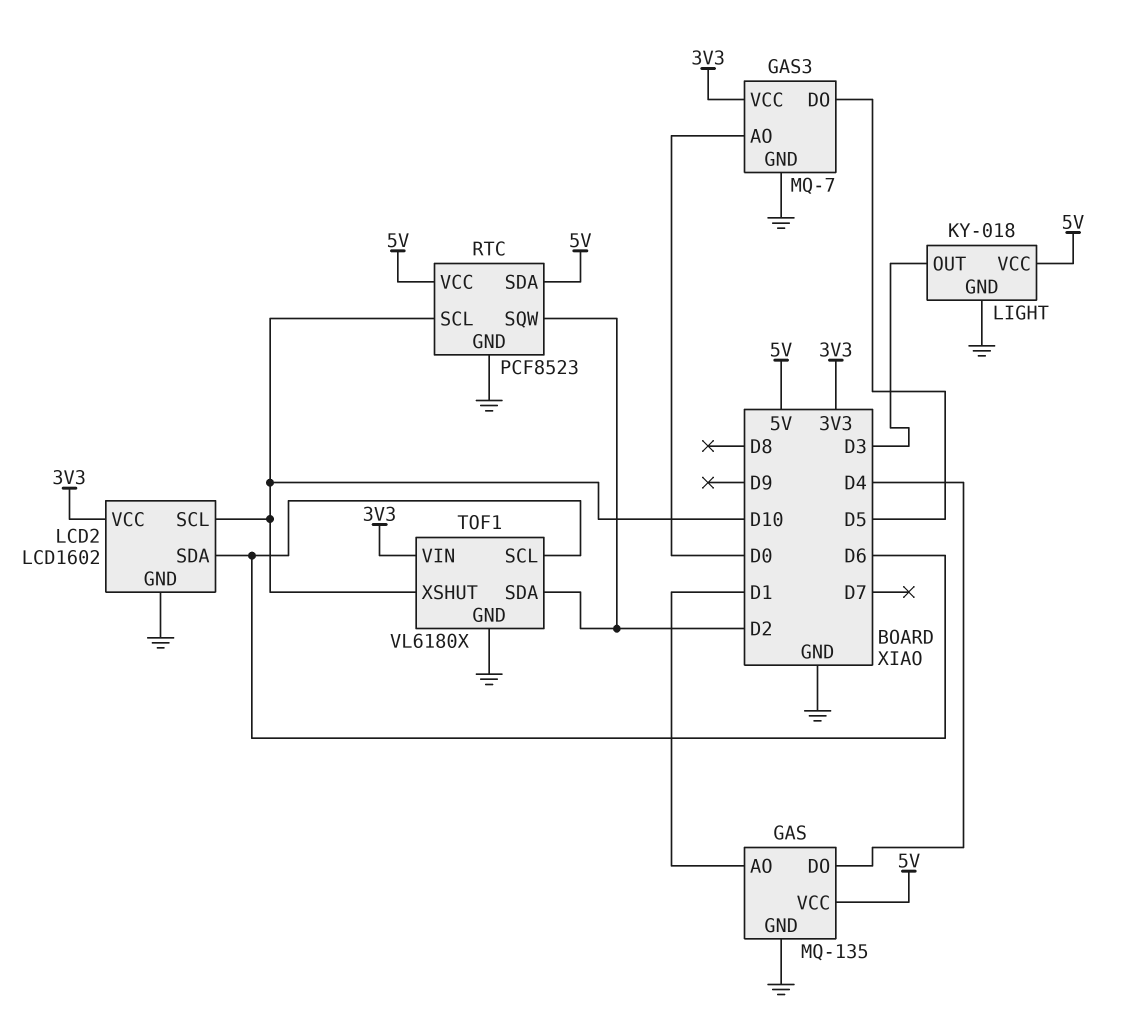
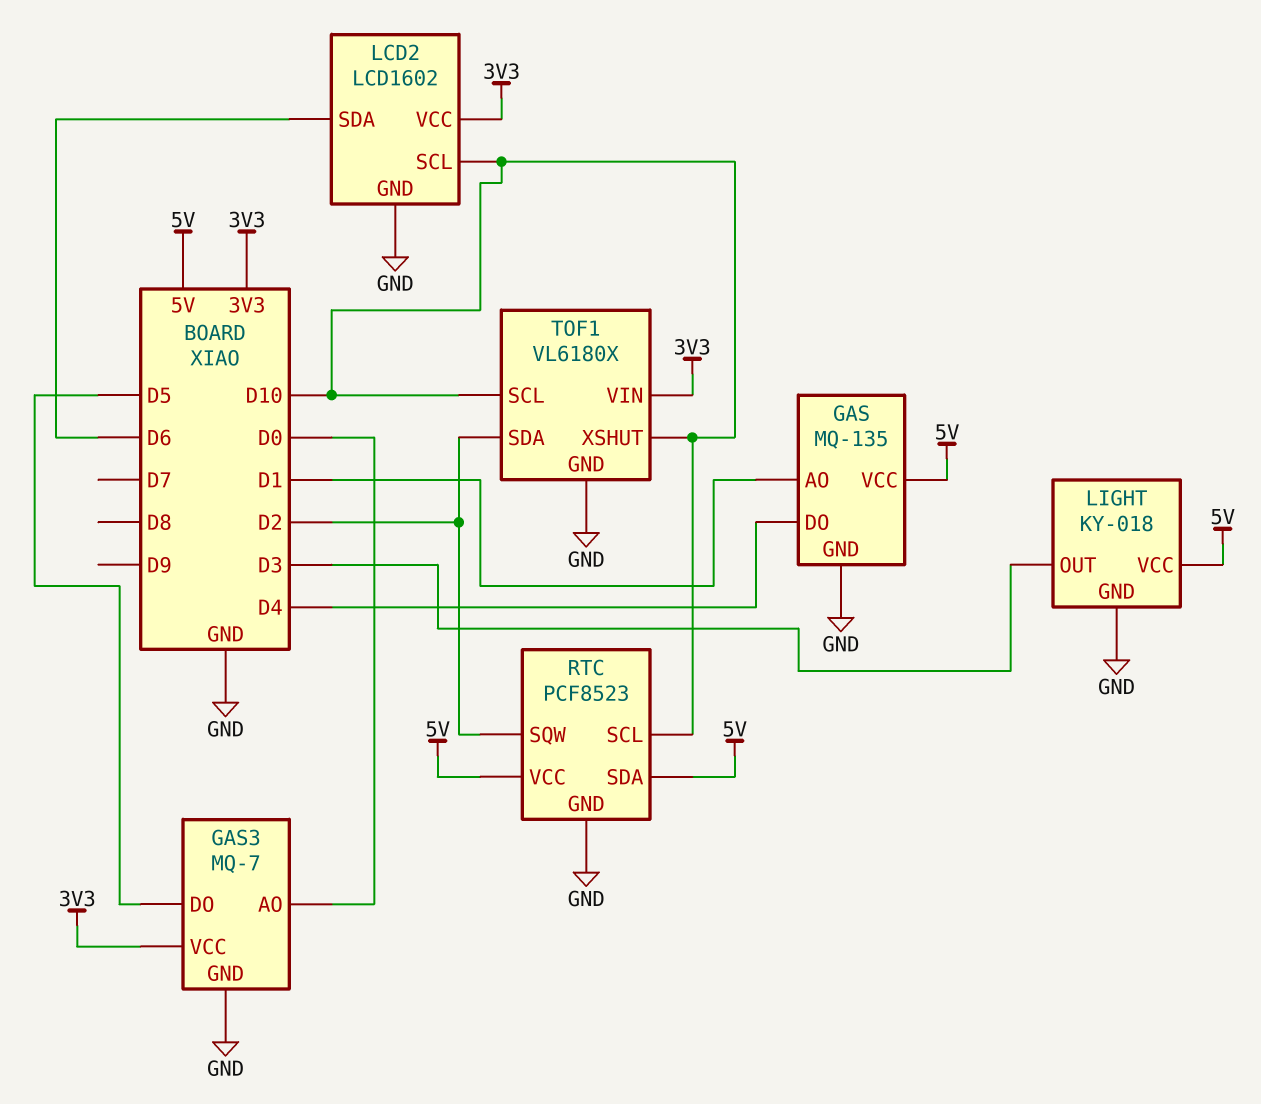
TOF1 pin SCL: D6 -> D10

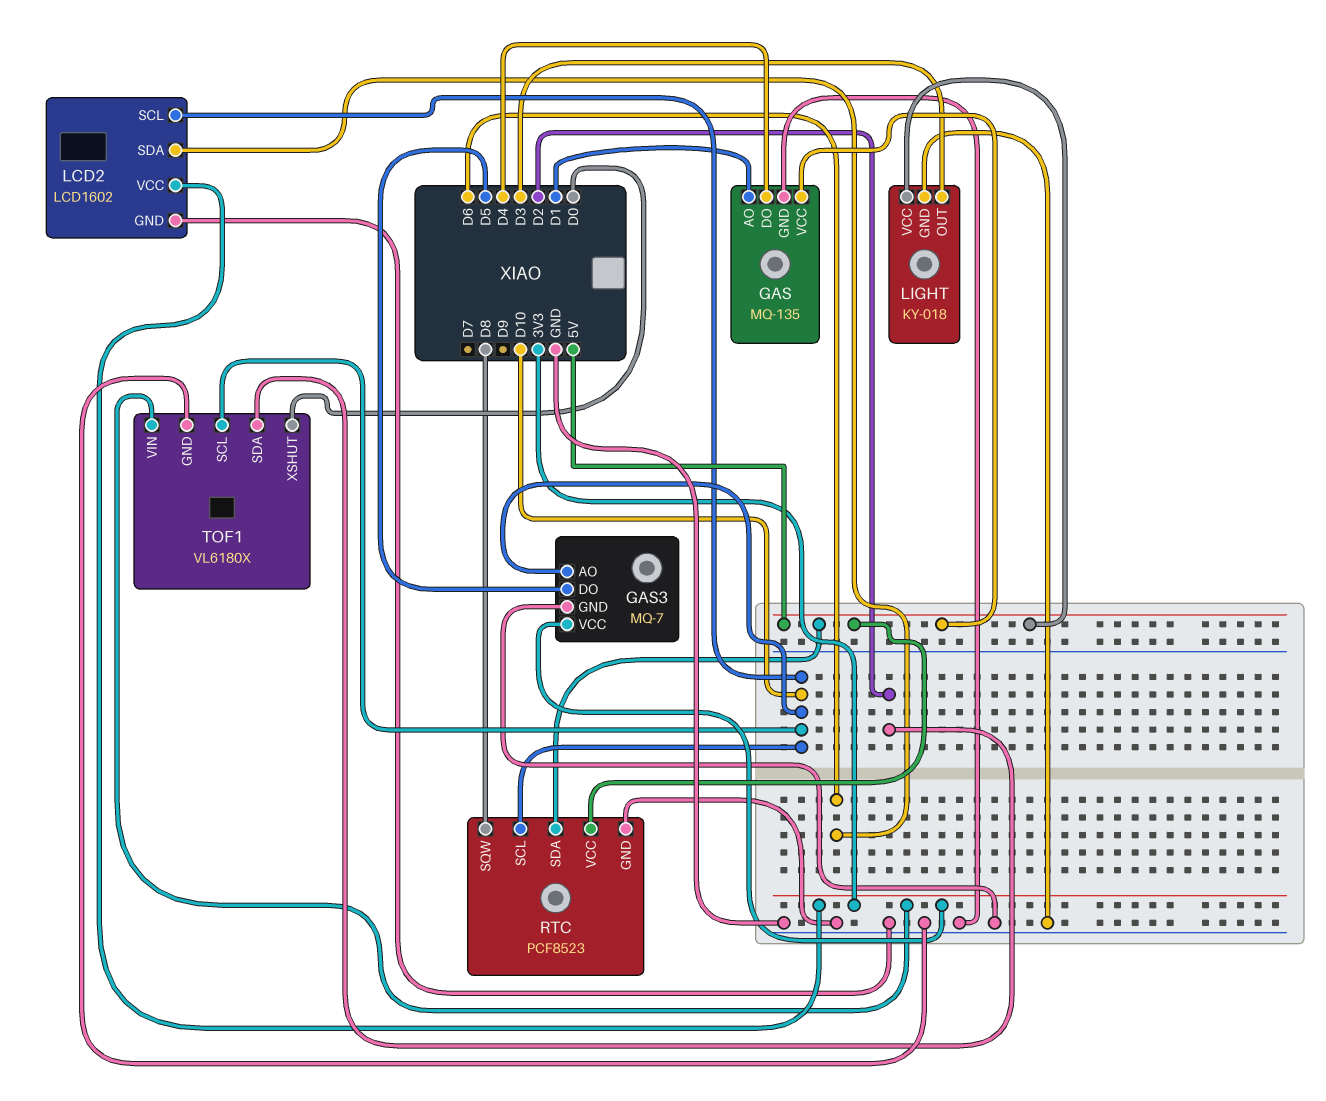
GAS3 pin AO: D0 -> D10
RTC pin SQW: D2 -> D8
TOF1 pin XSHUT: D10 -> D0

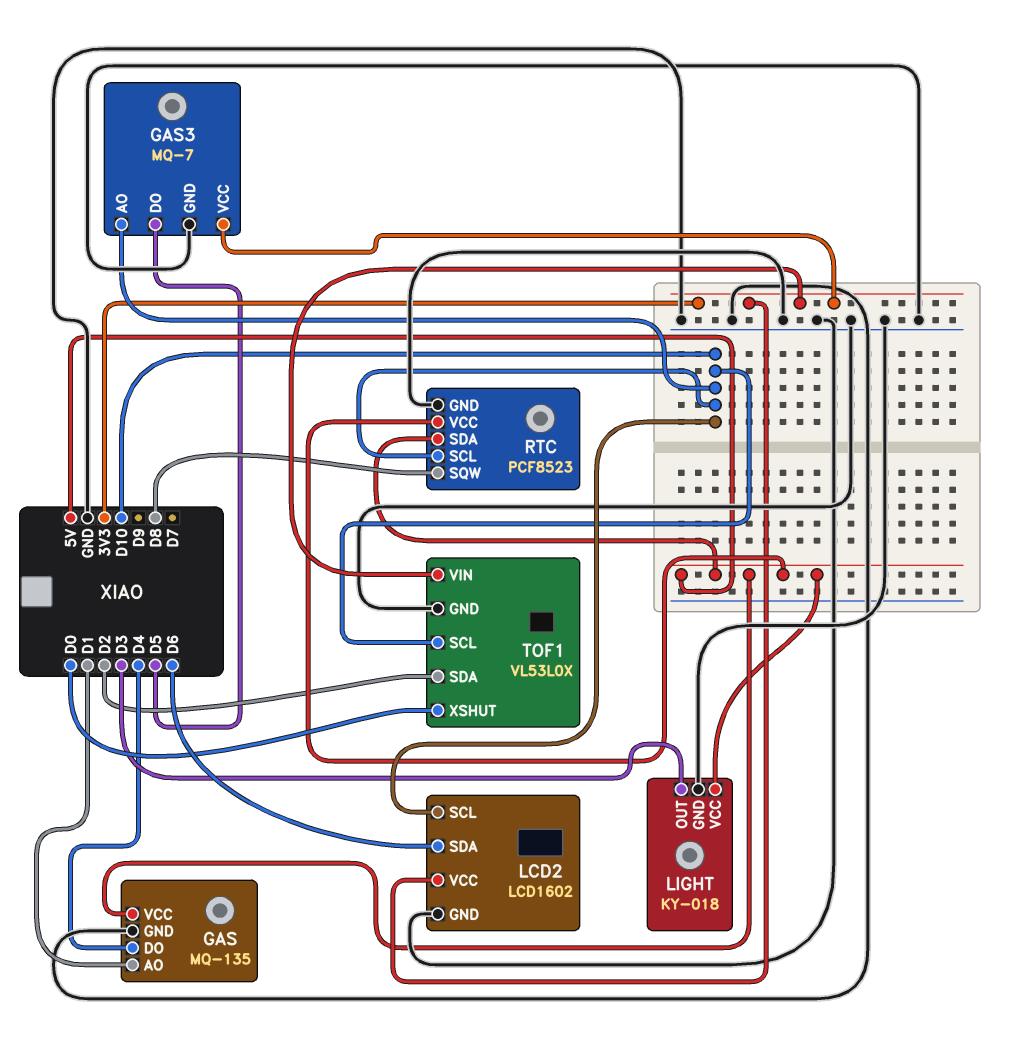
TOF1: VL6180X -> VL53L0X

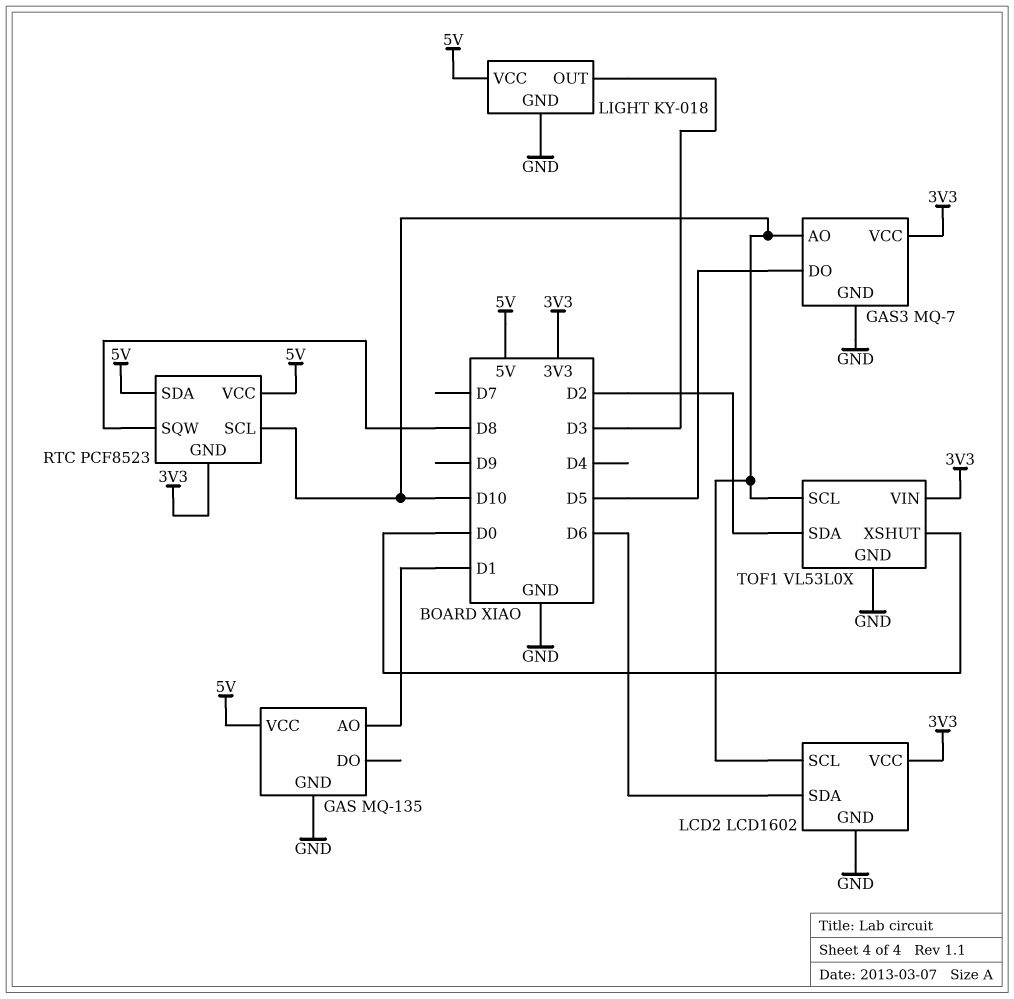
GAS pin DO: D4 -> none
RTC pin GND: GND -> 3V3

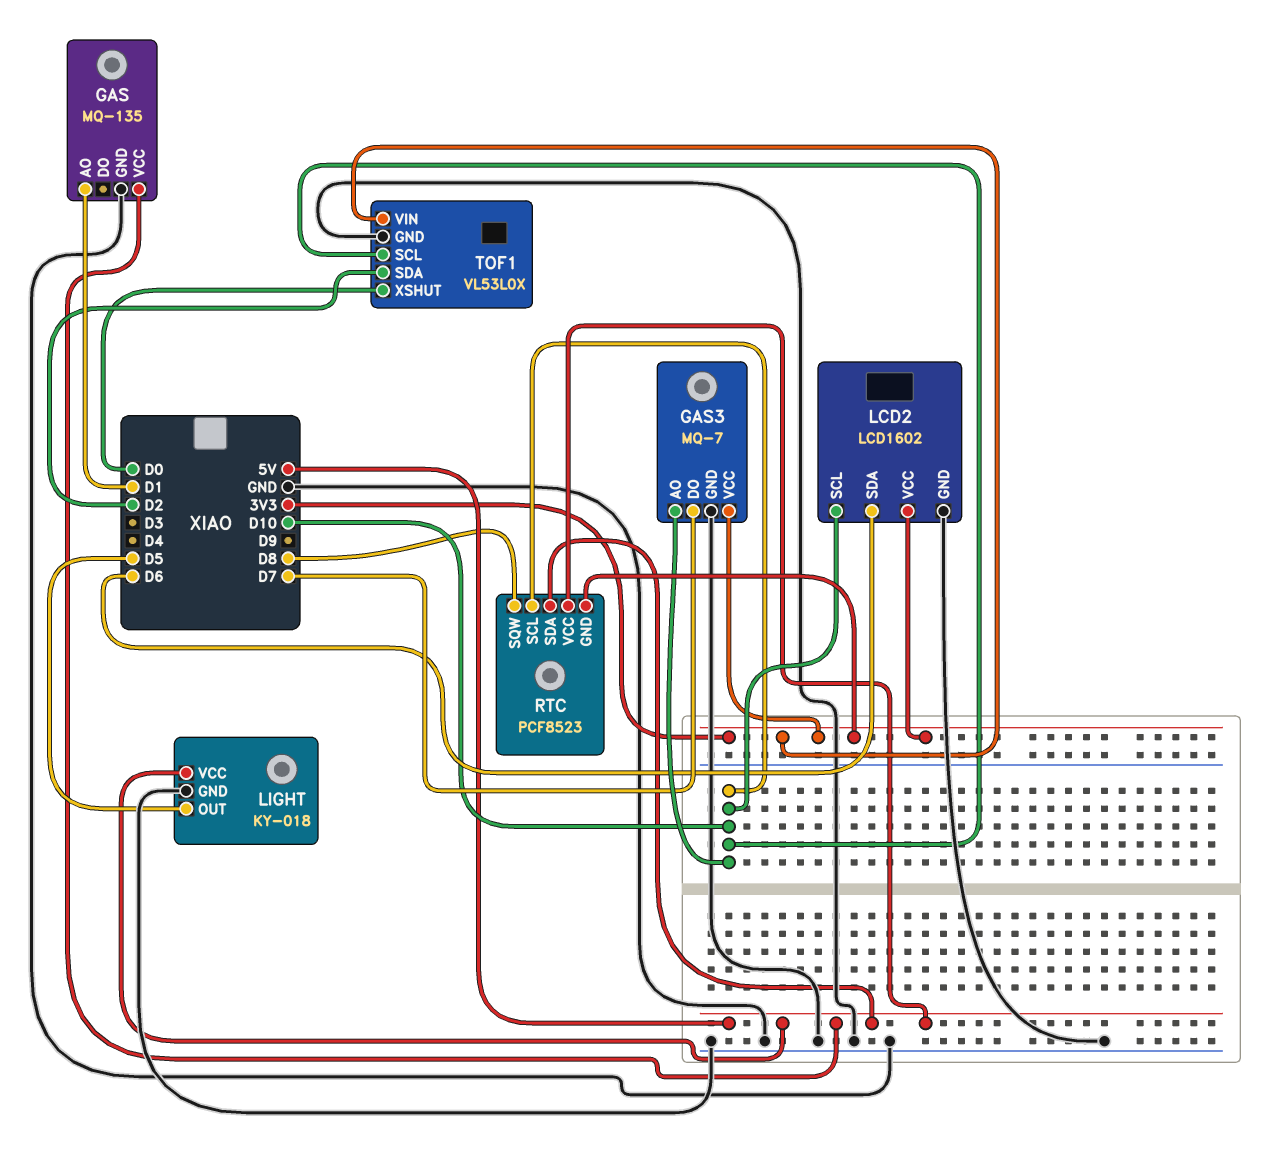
GAS3 pin DO: D5 -> D7
LIGHT pin OUT: D3 -> D5

